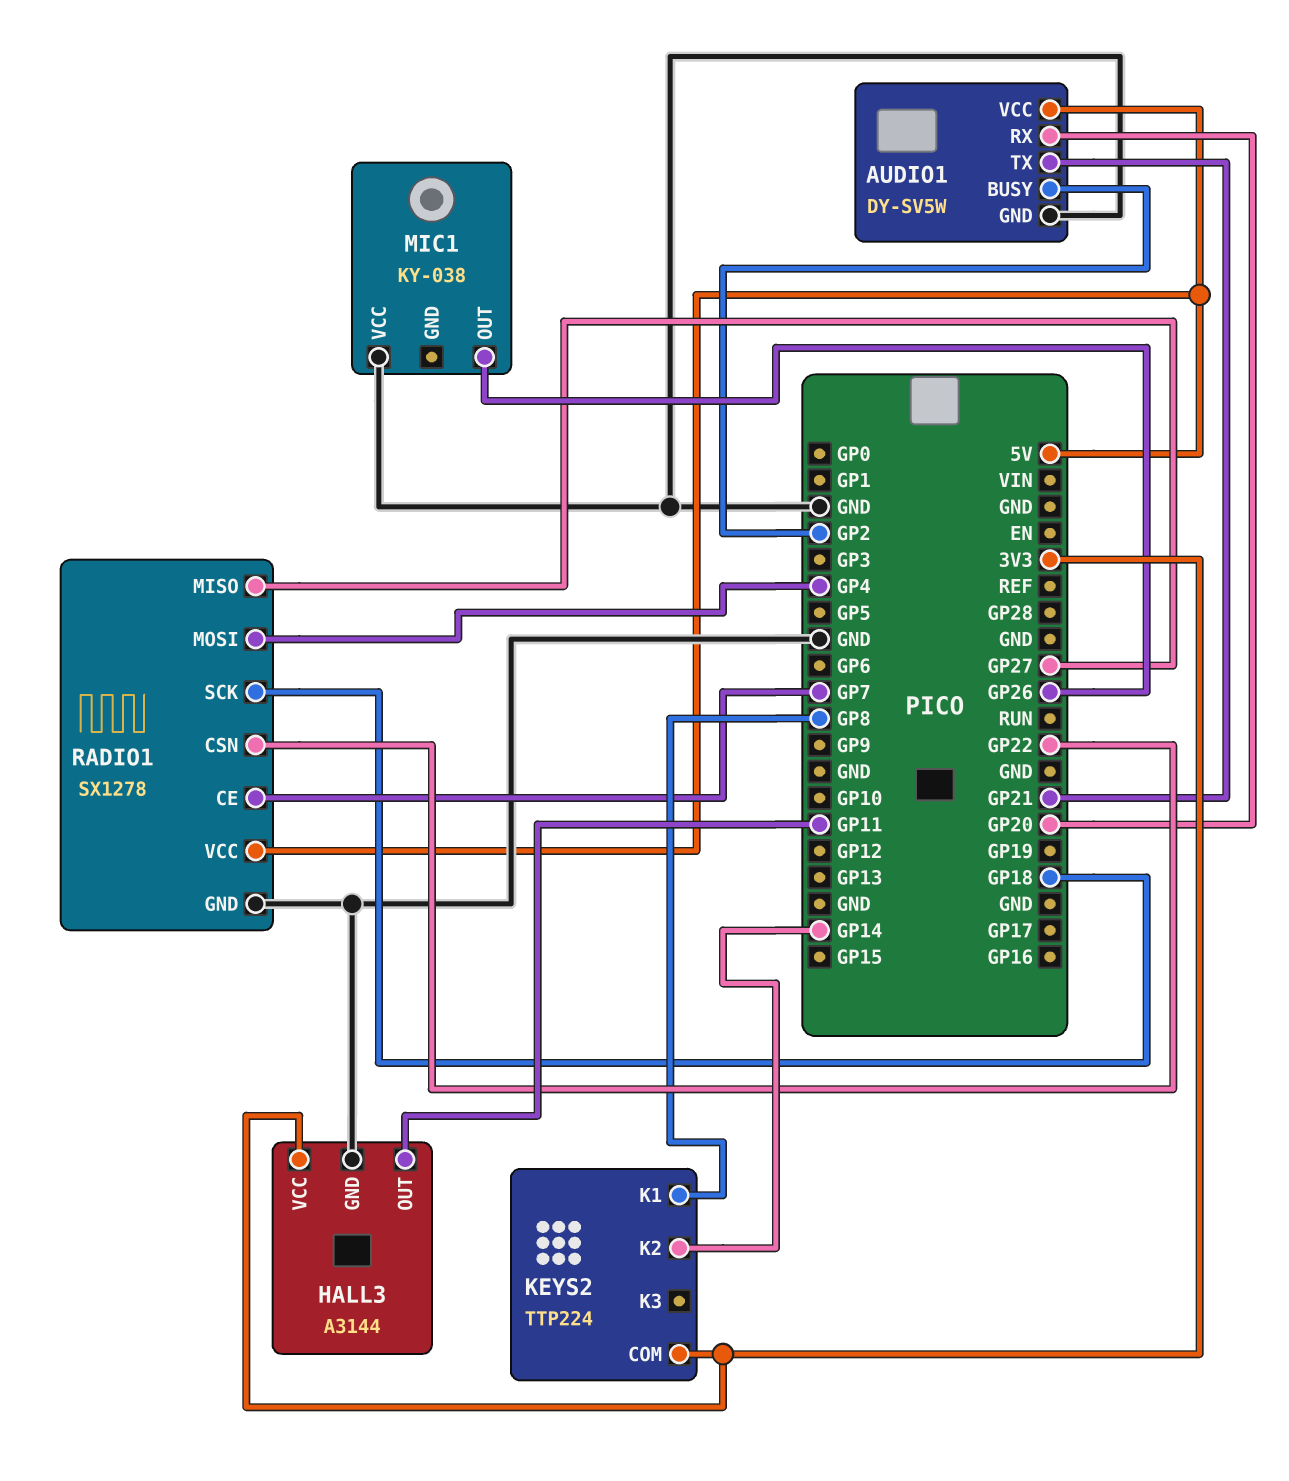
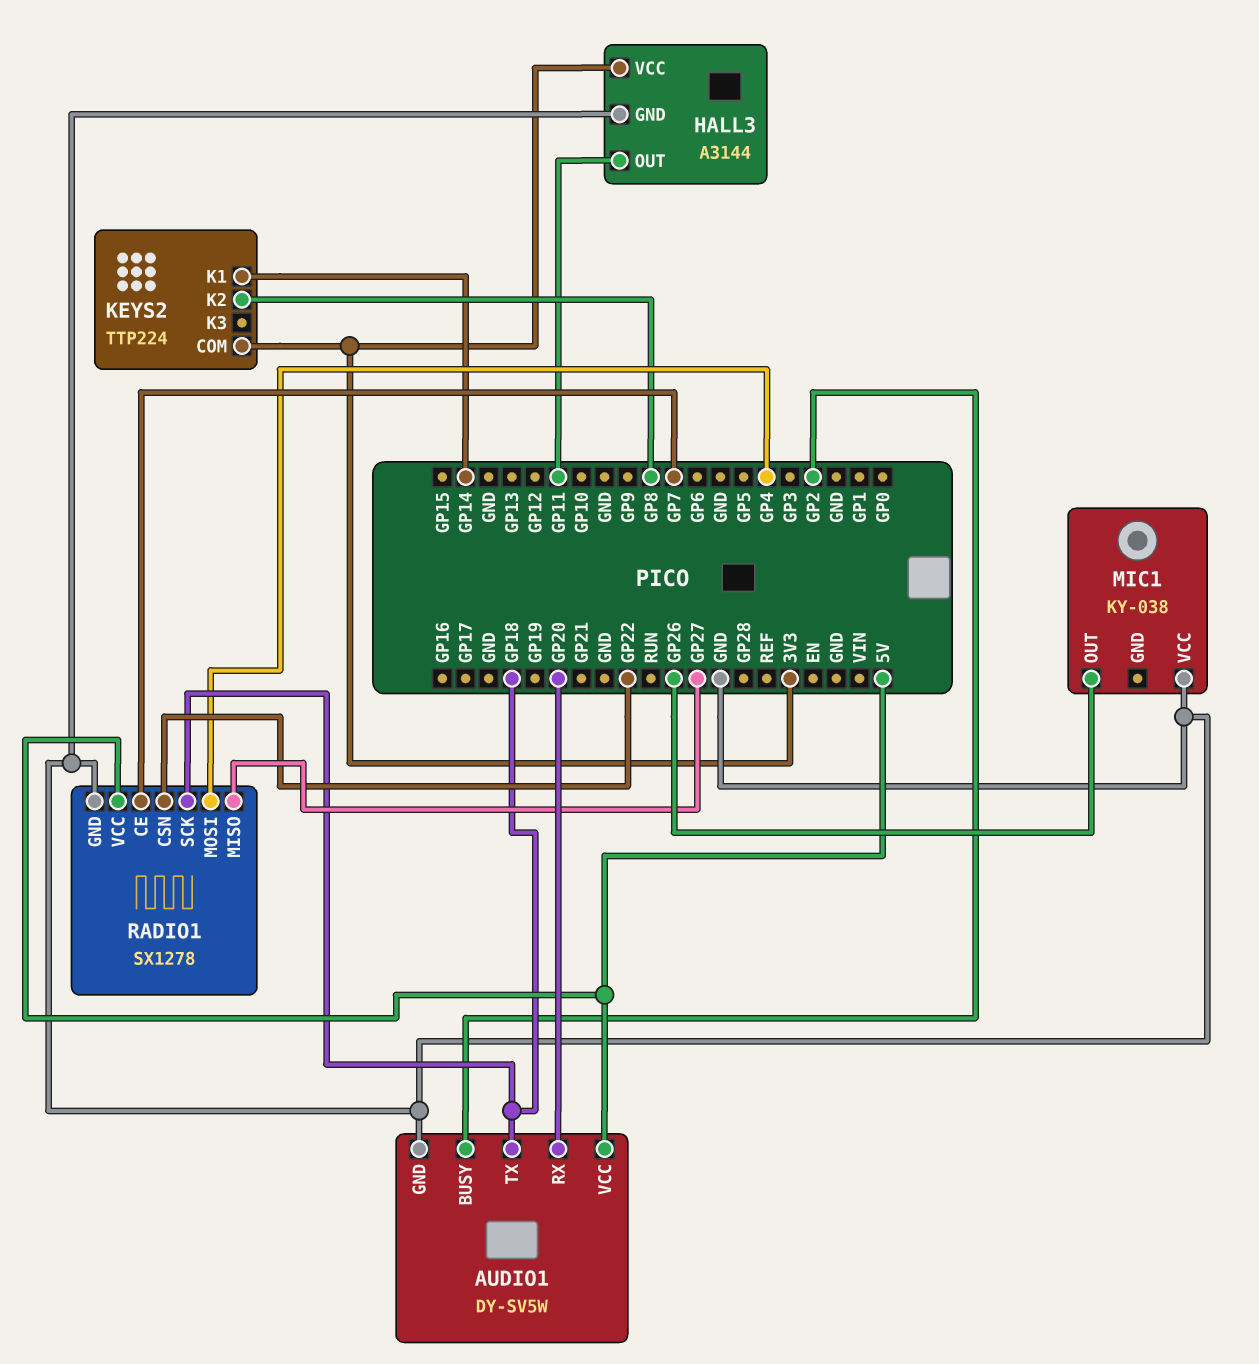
AUDIO1 pin TX: GP21 -> GP18
KEYS2 pin K1: GP8 -> GP14
KEYS2 pin K2: GP14 -> GP8

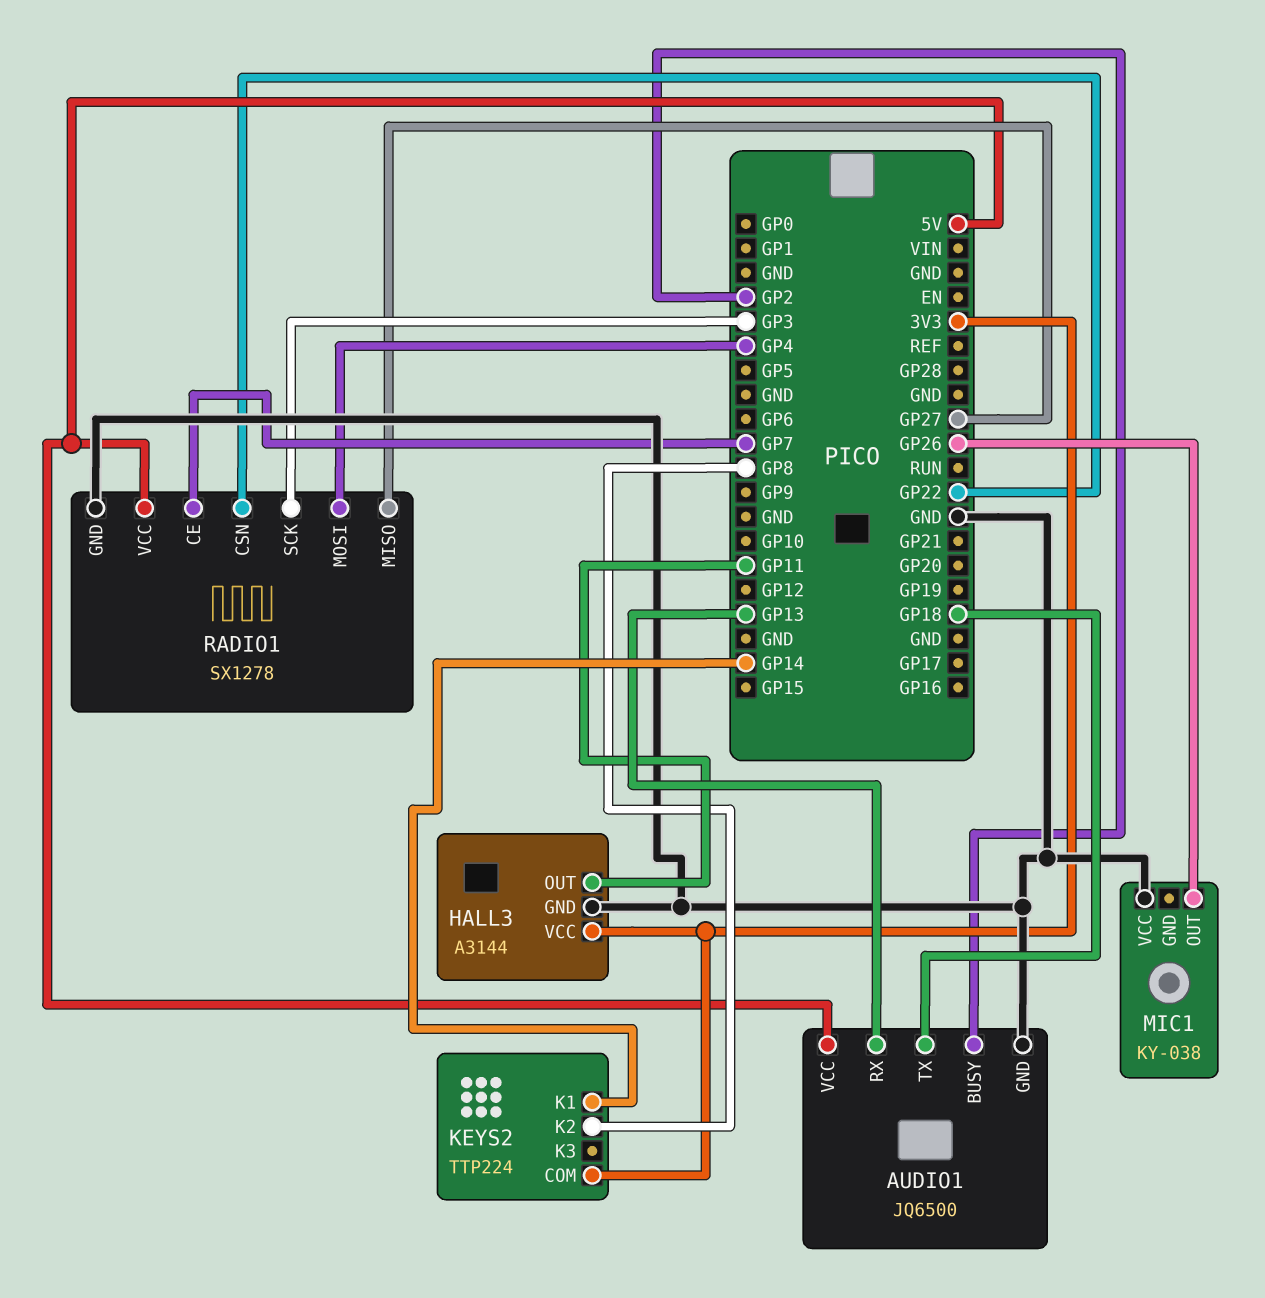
AUDIO1: DY-SV5W -> JQ6500
AUDIO1 pin RX: GP20 -> GP13
RADIO1 pin SCK: GP18 -> GP3

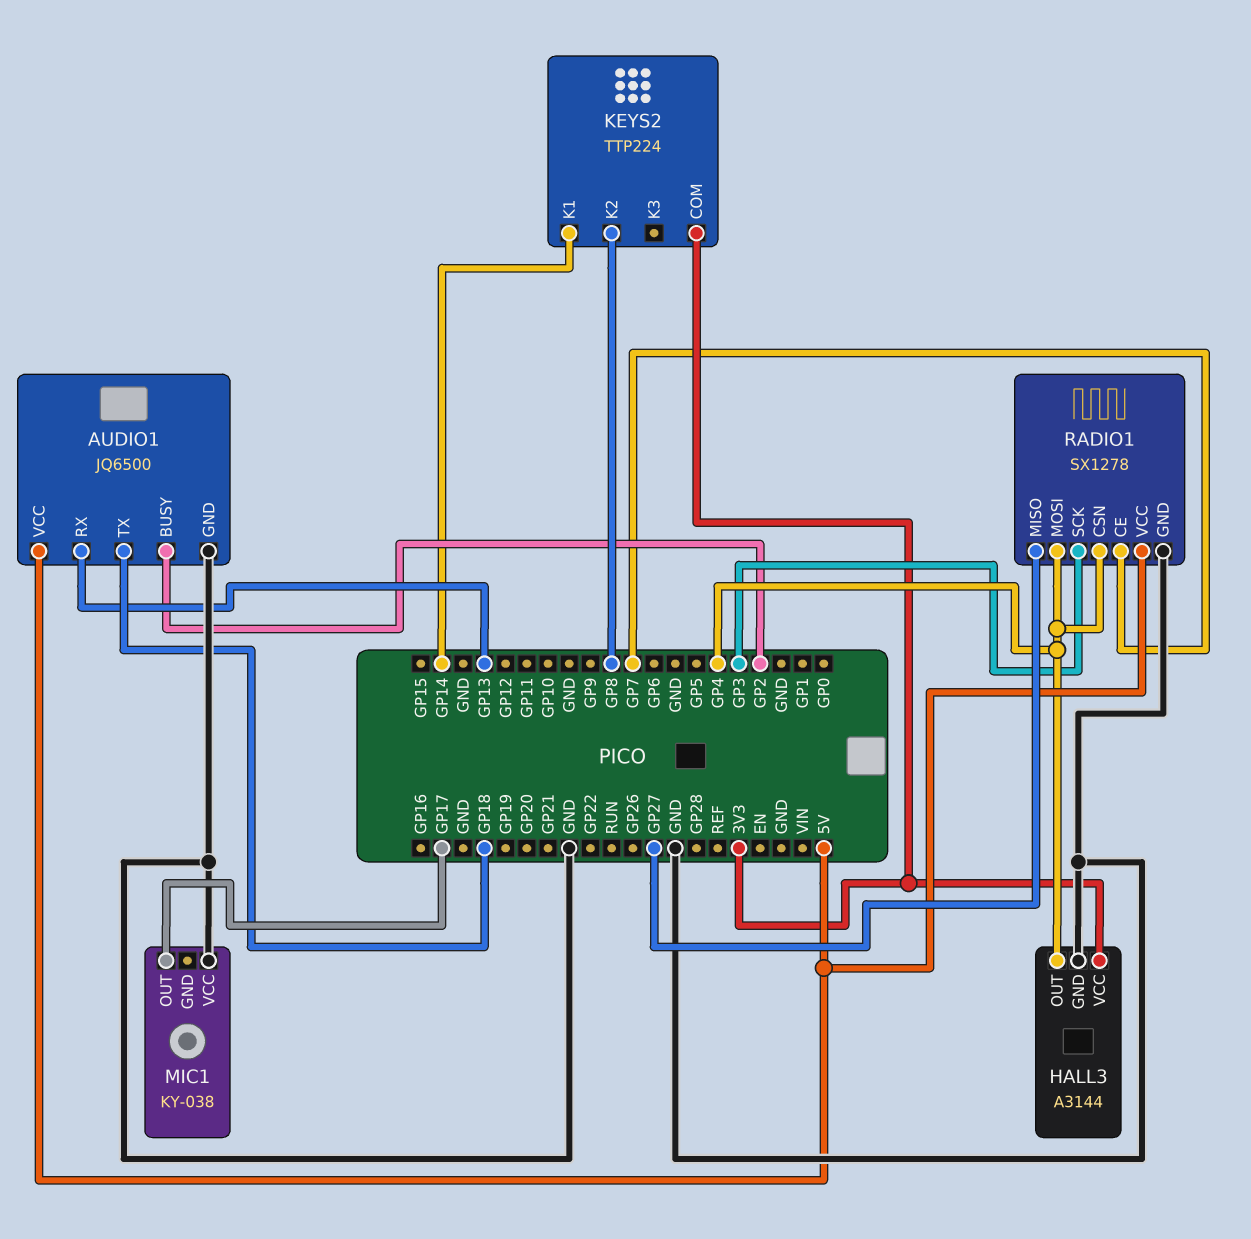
HALL3 pin OUT: GP11 -> GP4
MIC1 pin OUT: GP26 -> GP17
RADIO1 pin CSN: GP22 -> GP4

